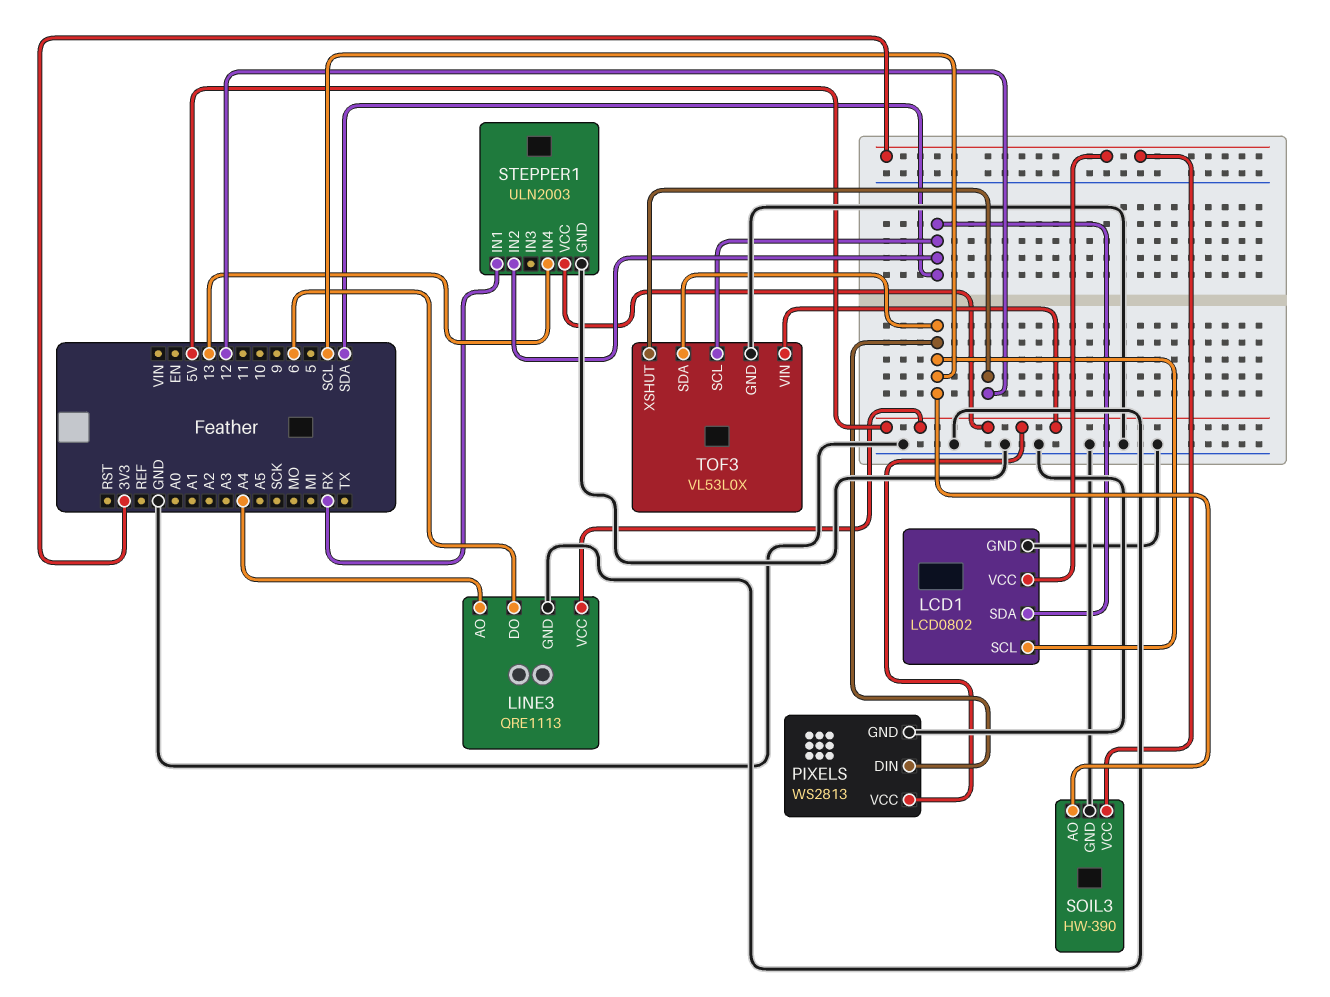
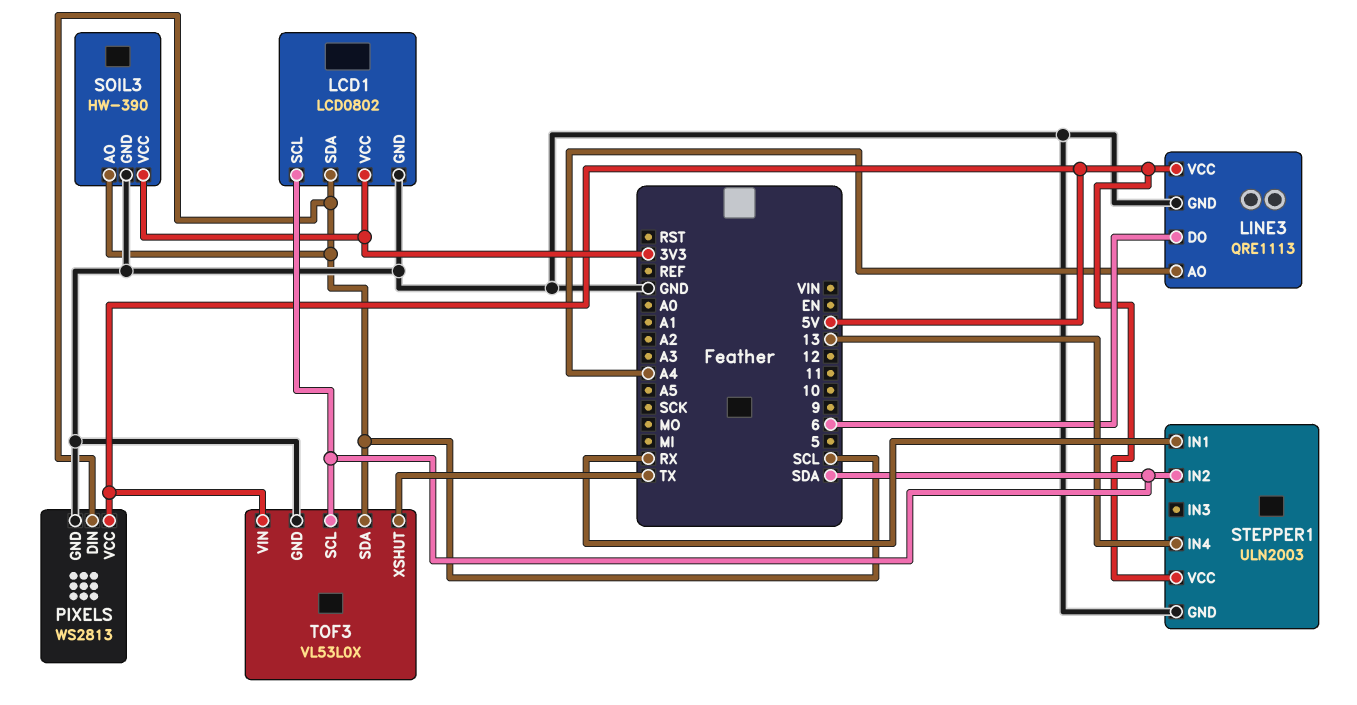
LCD1 pin SCL: SCL -> SDA
LCD1 pin SDA: SDA -> SCL
TOF3 pin XSHUT: 12 -> TX

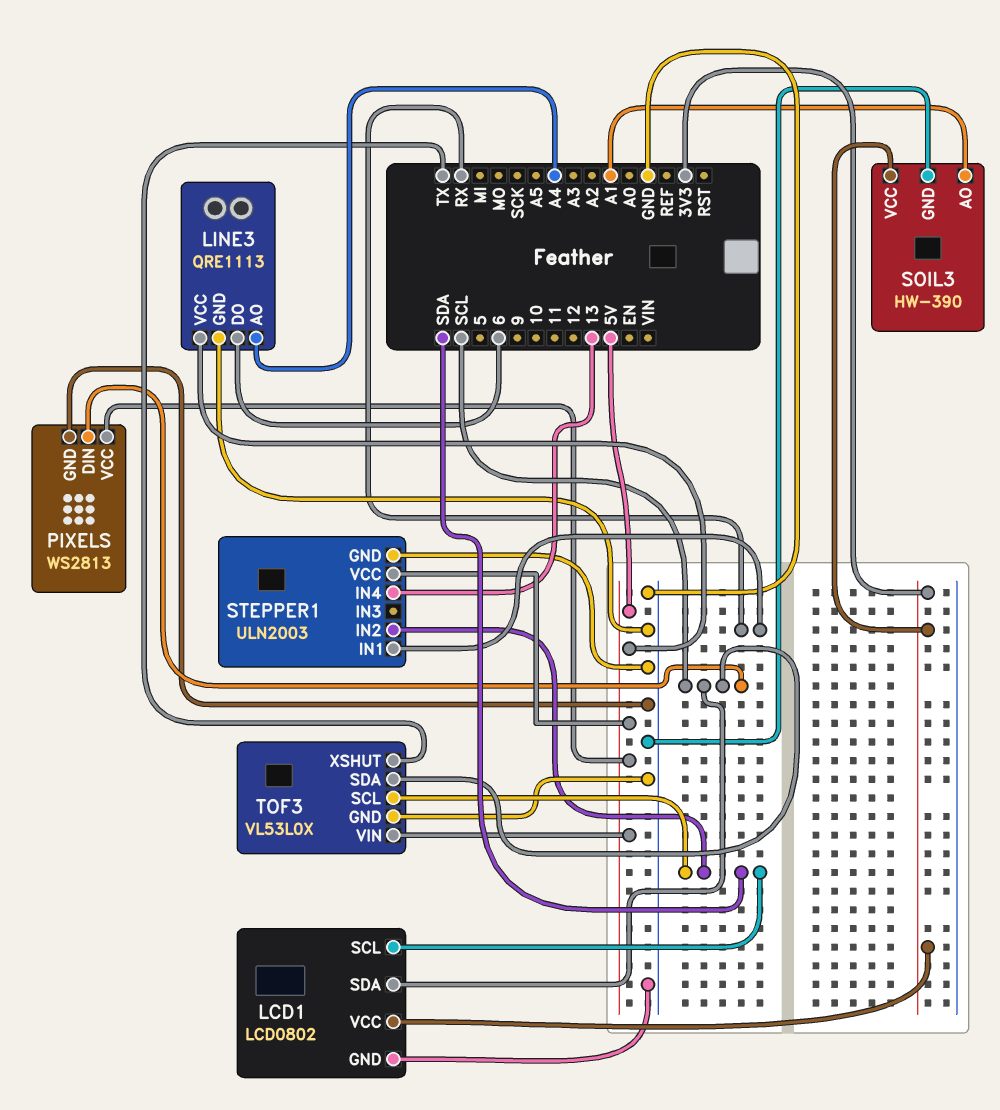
SOIL3 pin AO: SCL -> A1

